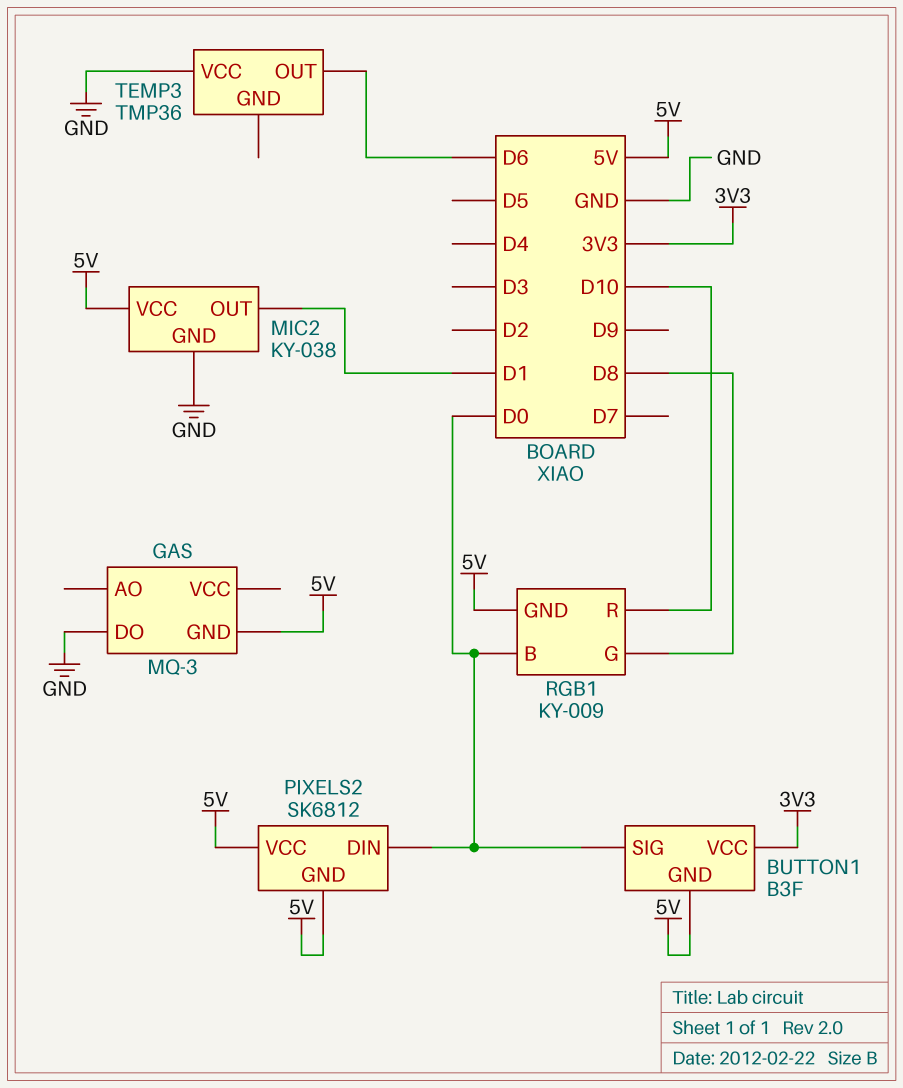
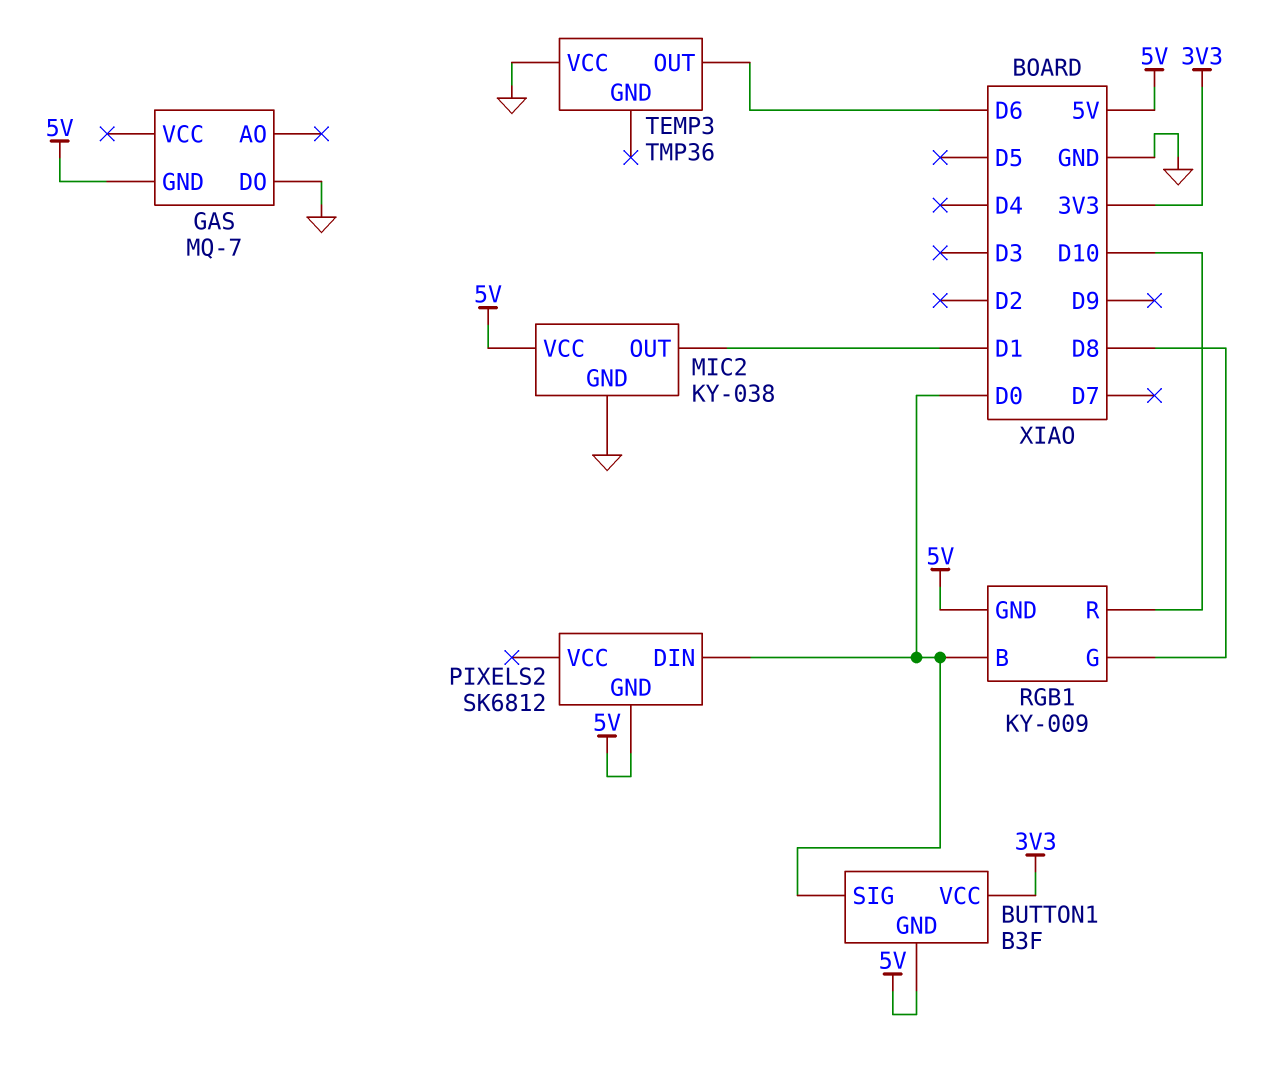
GAS: MQ-3 -> MQ-7
PIXELS2 pin VCC: 5V -> none

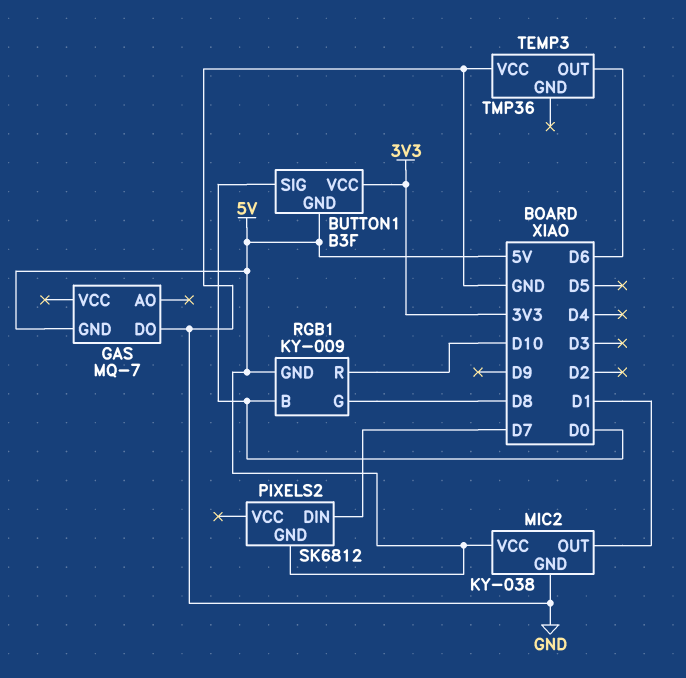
PIXELS2 pin DIN: D0 -> D7

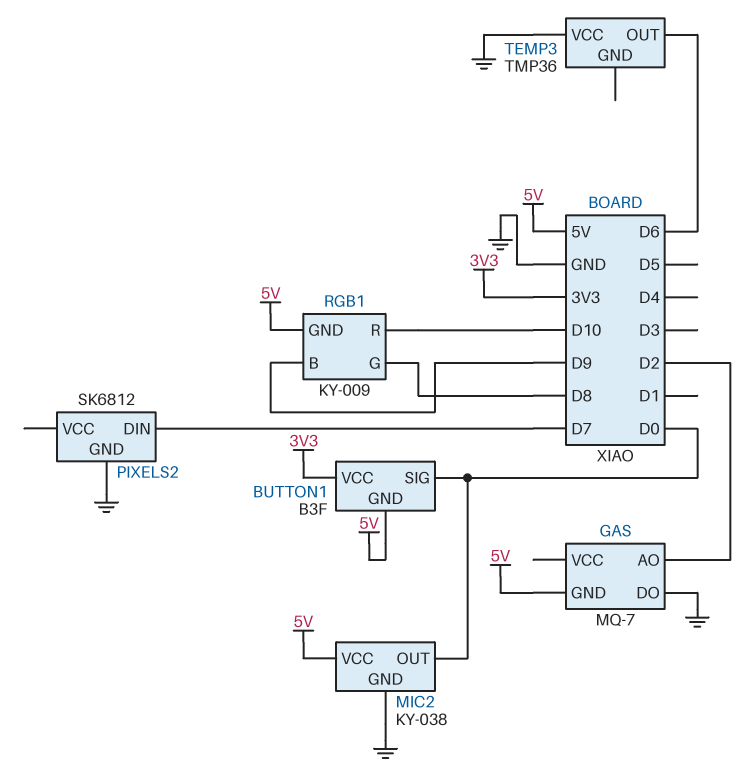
GAS pin AO: none -> D2
MIC2 pin OUT: D1 -> D0
PIXELS2 pin GND: 5V -> GND
RGB1 pin B: D0 -> D9

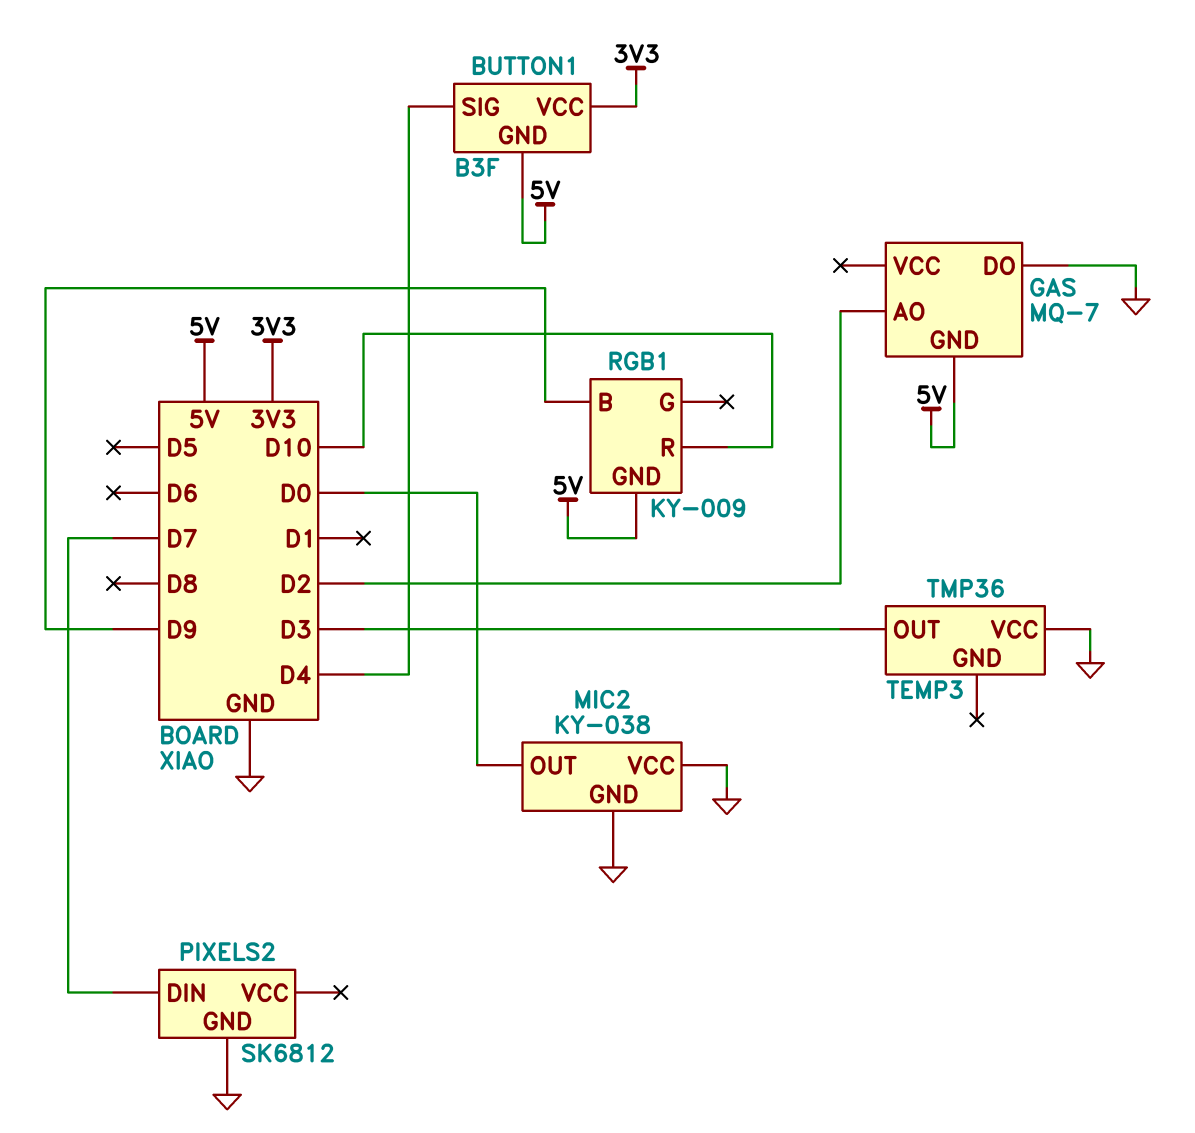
BUTTON1 pin SIG: D0 -> D4
MIC2 pin VCC: 5V -> GND
RGB1 pin G: D8 -> none
TEMP3 pin OUT: D6 -> D3

